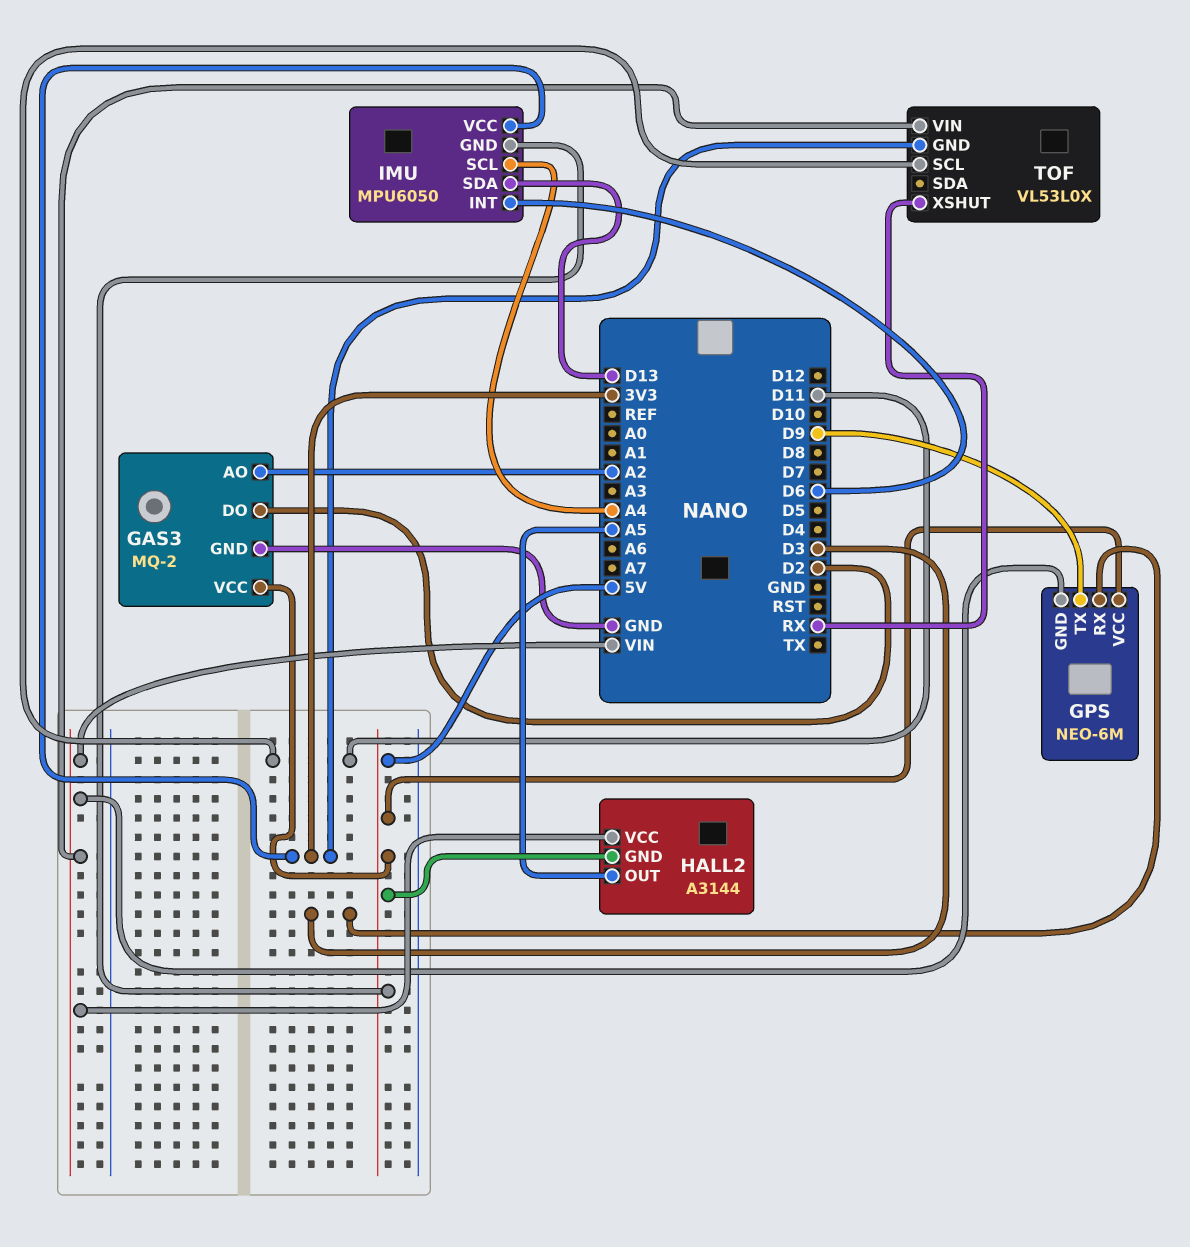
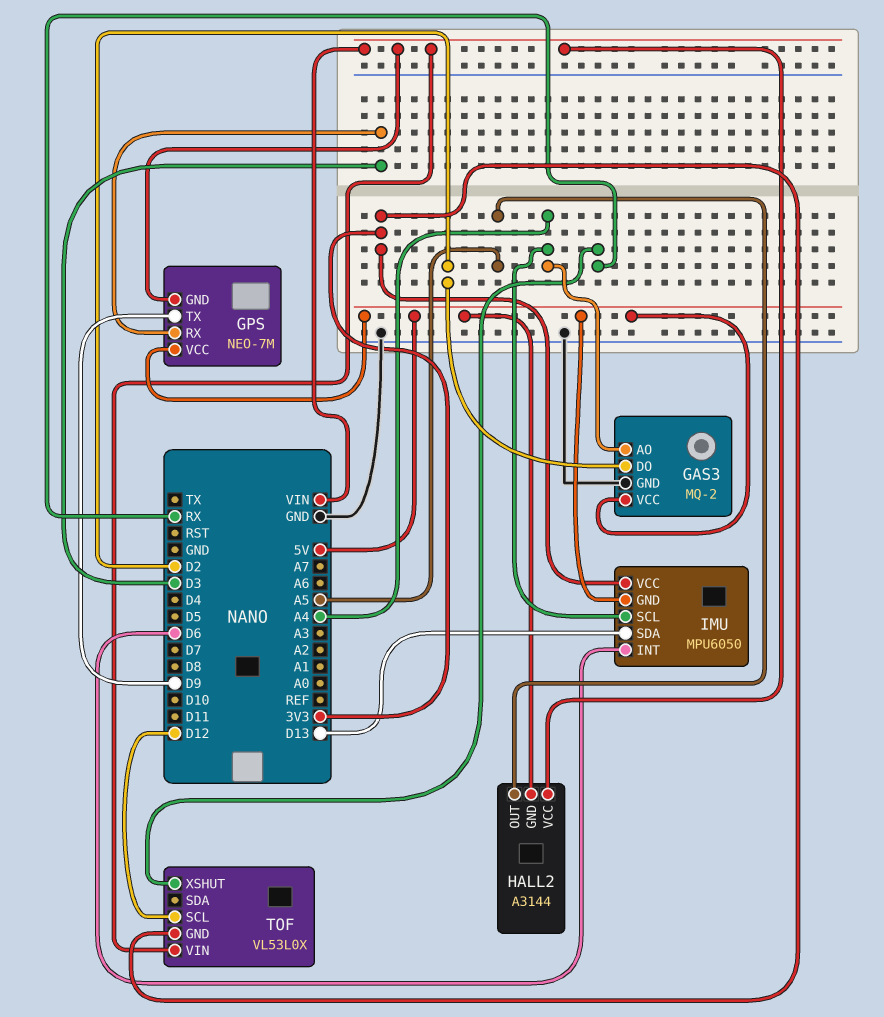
GAS3 pin AO: A2 -> A4
GPS: NEO-6M -> NEO-7M
TOF pin SCL: D11 -> D12

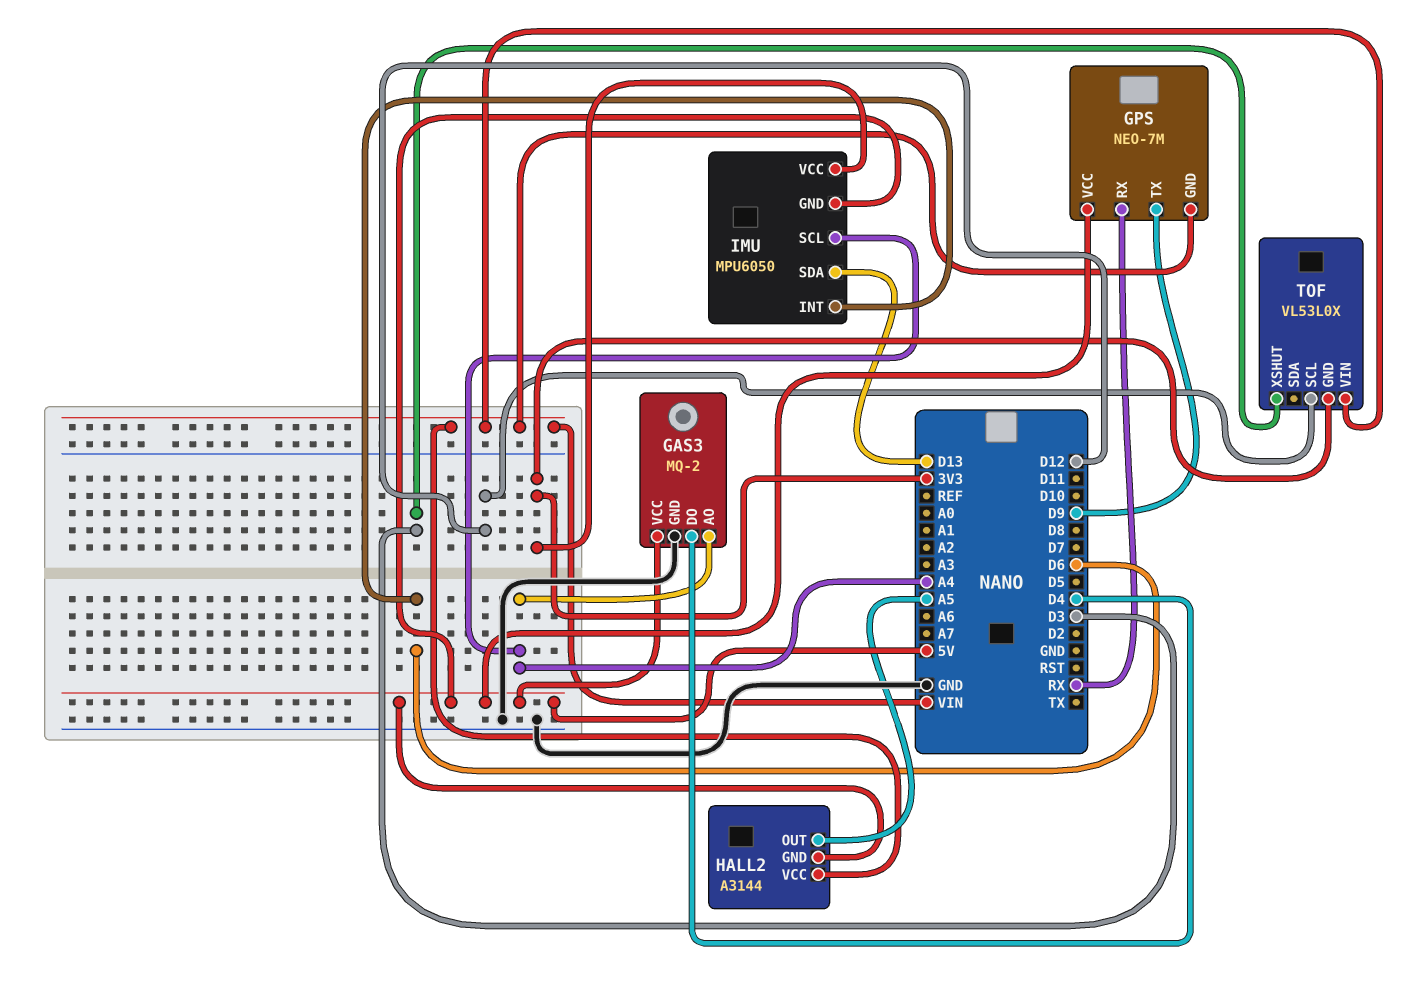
GAS3 pin DO: D2 -> D4
GPS pin RX: D3 -> RX
TOF pin XSHUT: RX -> D3

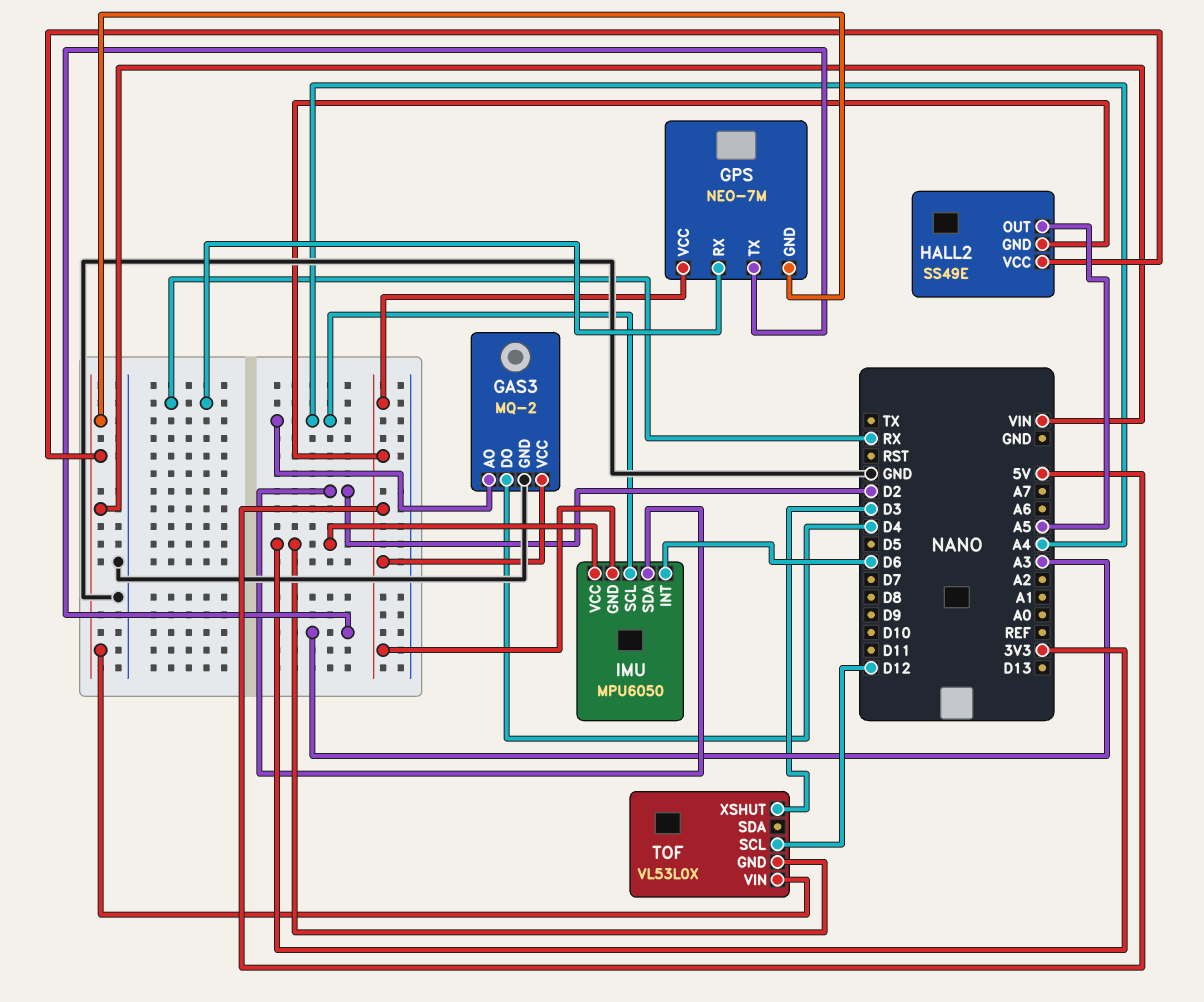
GPS pin TX: D9 -> A3
HALL2: A3144 -> SS49E
IMU pin SDA: D13 -> D2

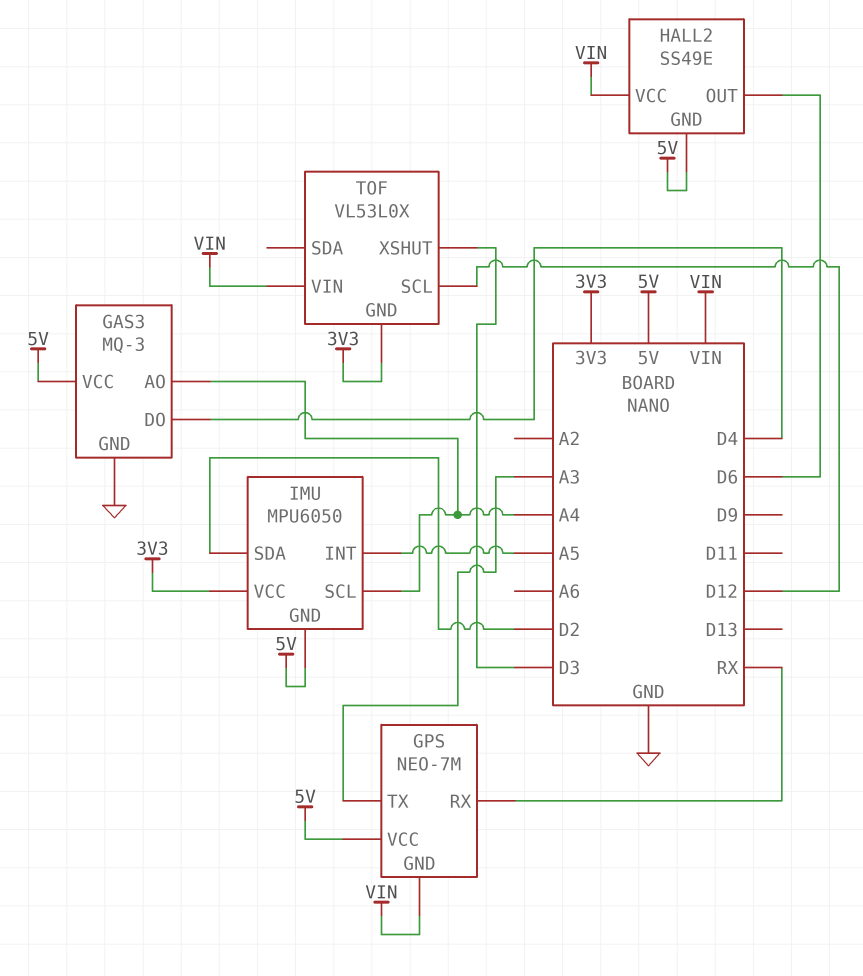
GAS3: MQ-2 -> MQ-3
HALL2 pin OUT: A5 -> D6
IMU pin INT: D6 -> A5

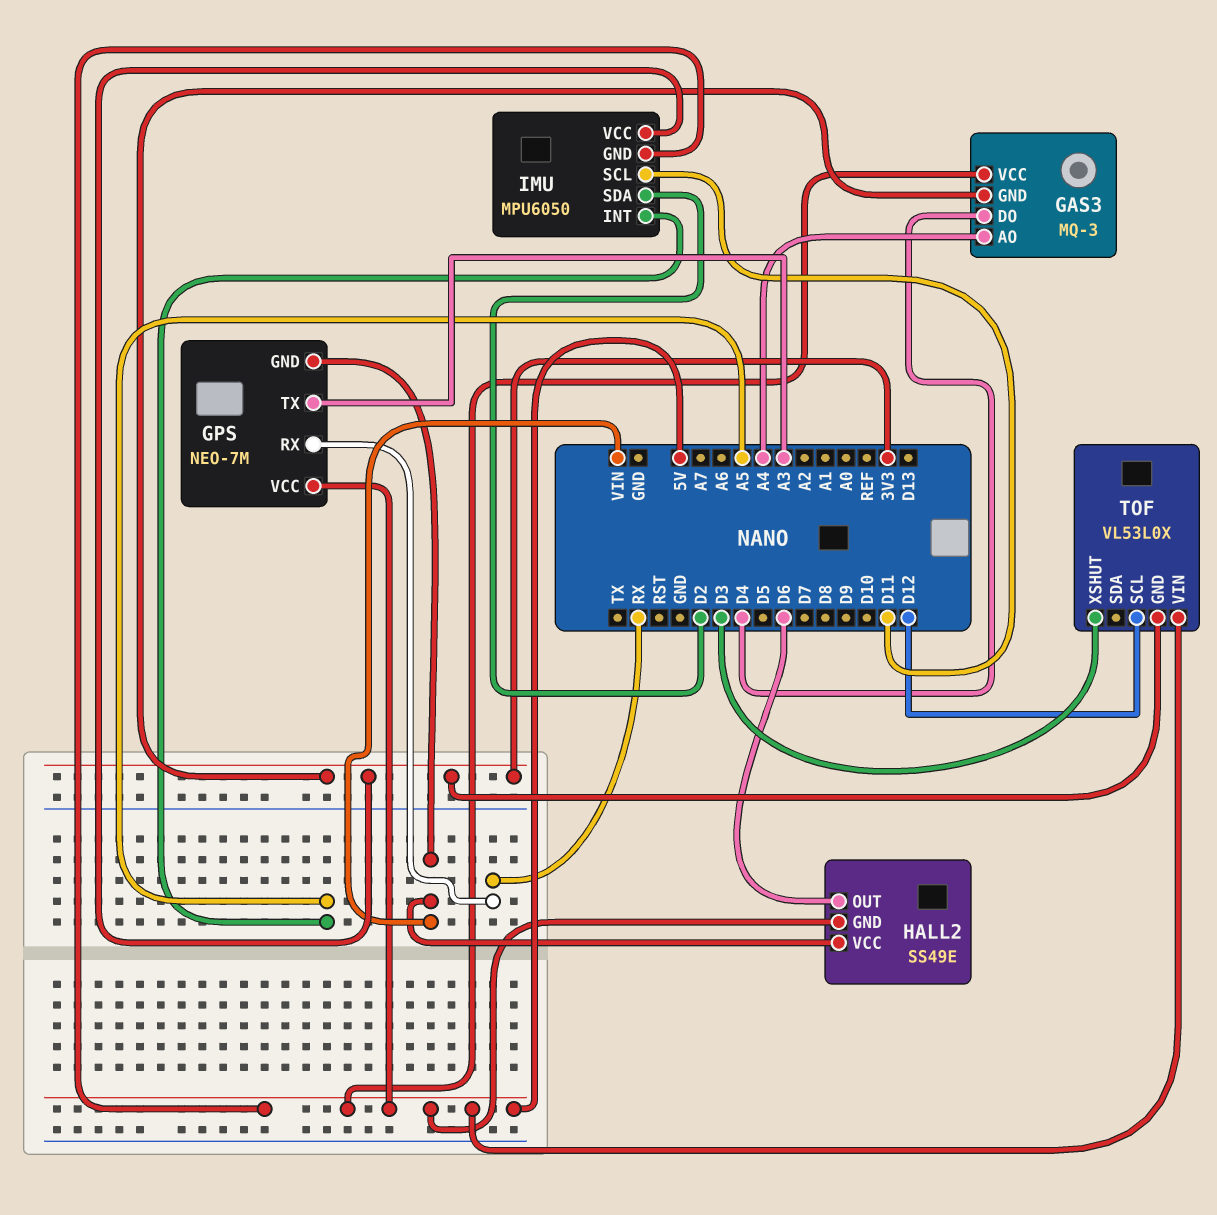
GAS3 pin GND: GND -> 3V3
IMU pin SCL: A4 -> D11
TOF pin VIN: VIN -> 5V

